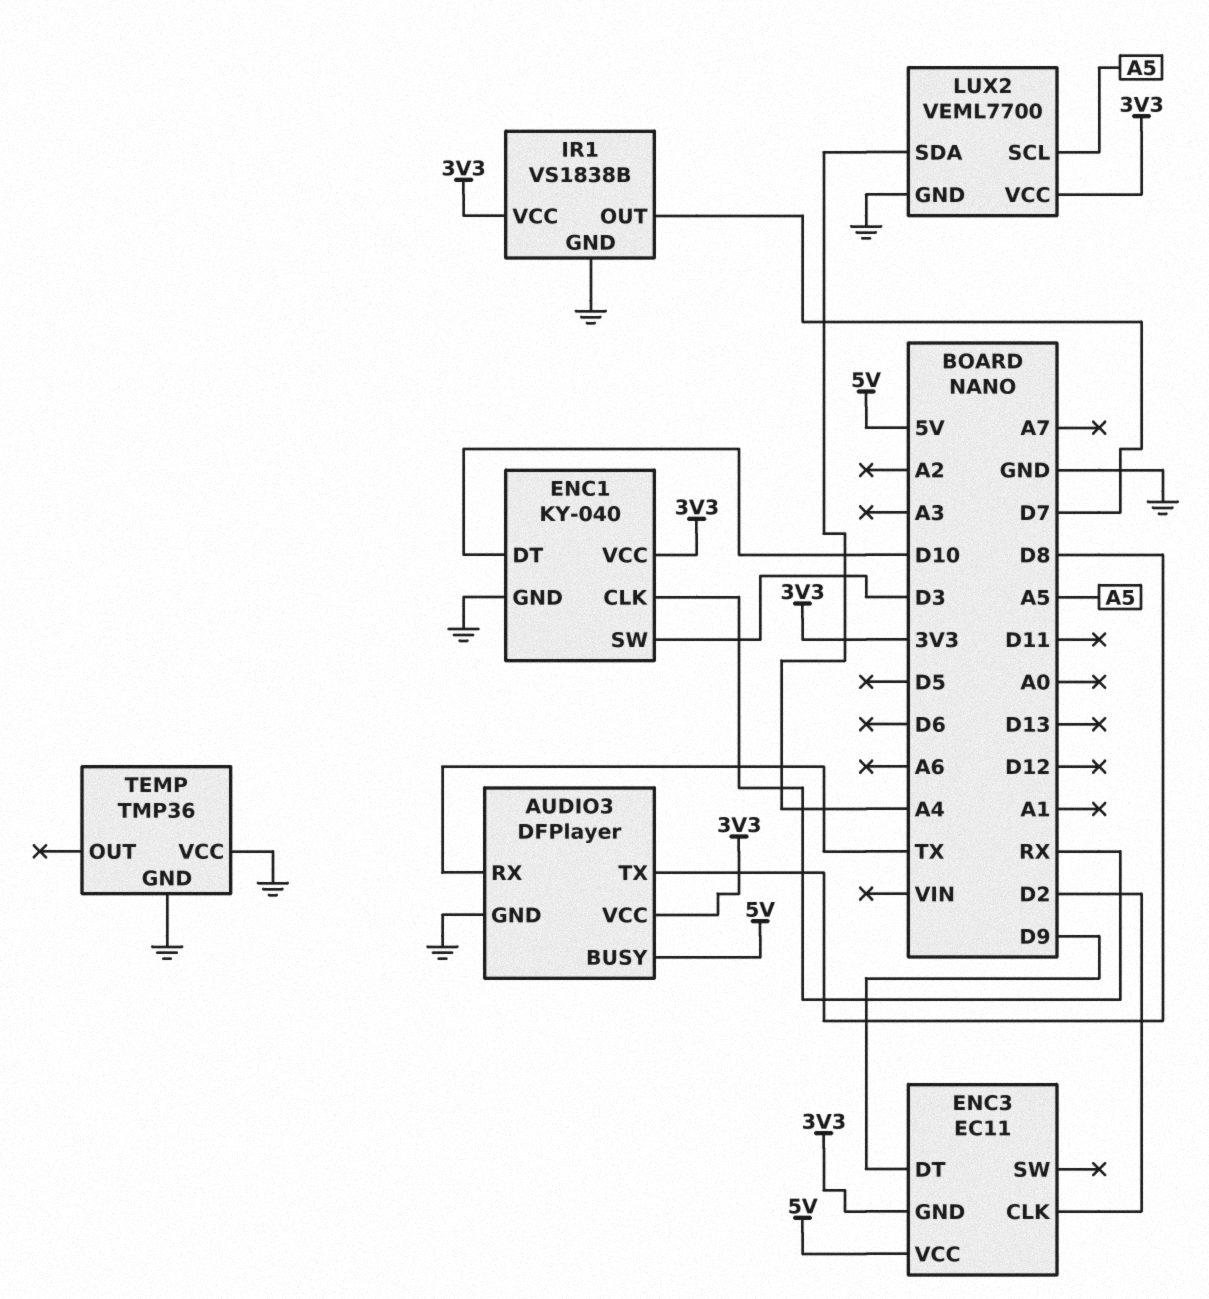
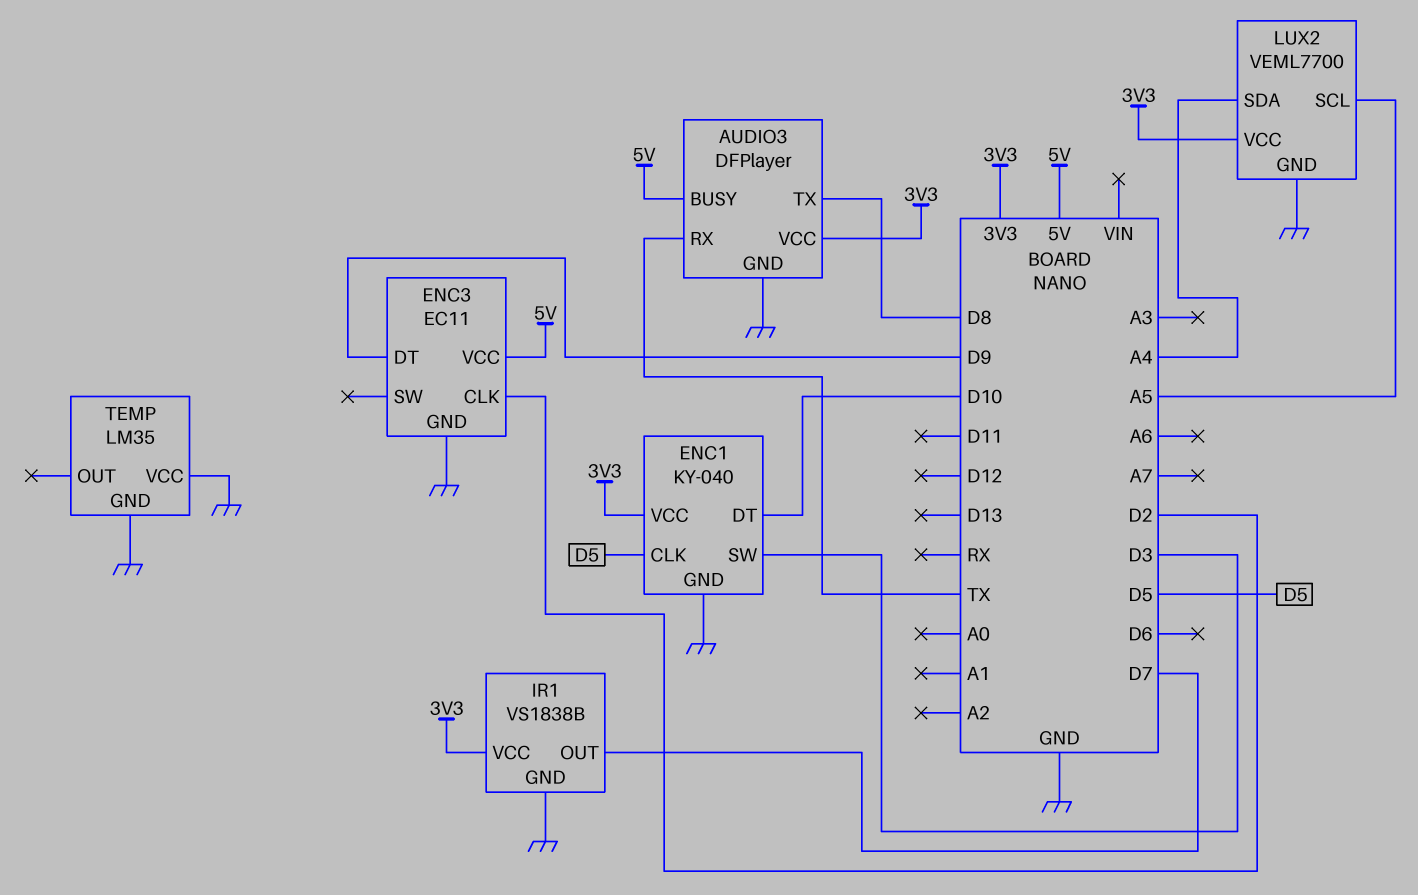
ENC1 pin CLK: RX -> D5
ENC3 pin GND: 3V3 -> GND
TEMP: TMP36 -> LM35

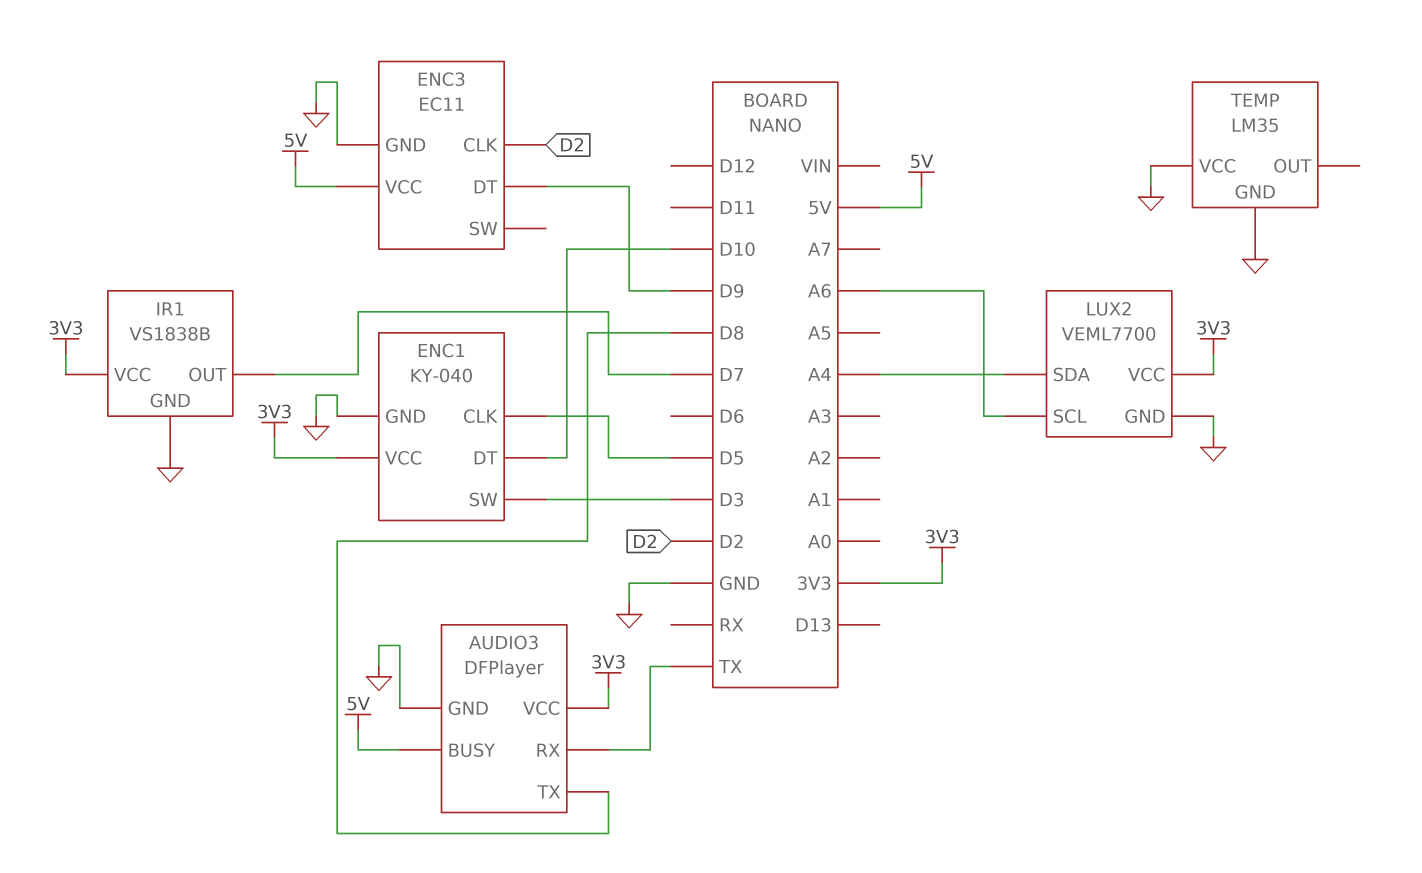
LUX2 pin SCL: A5 -> A6

